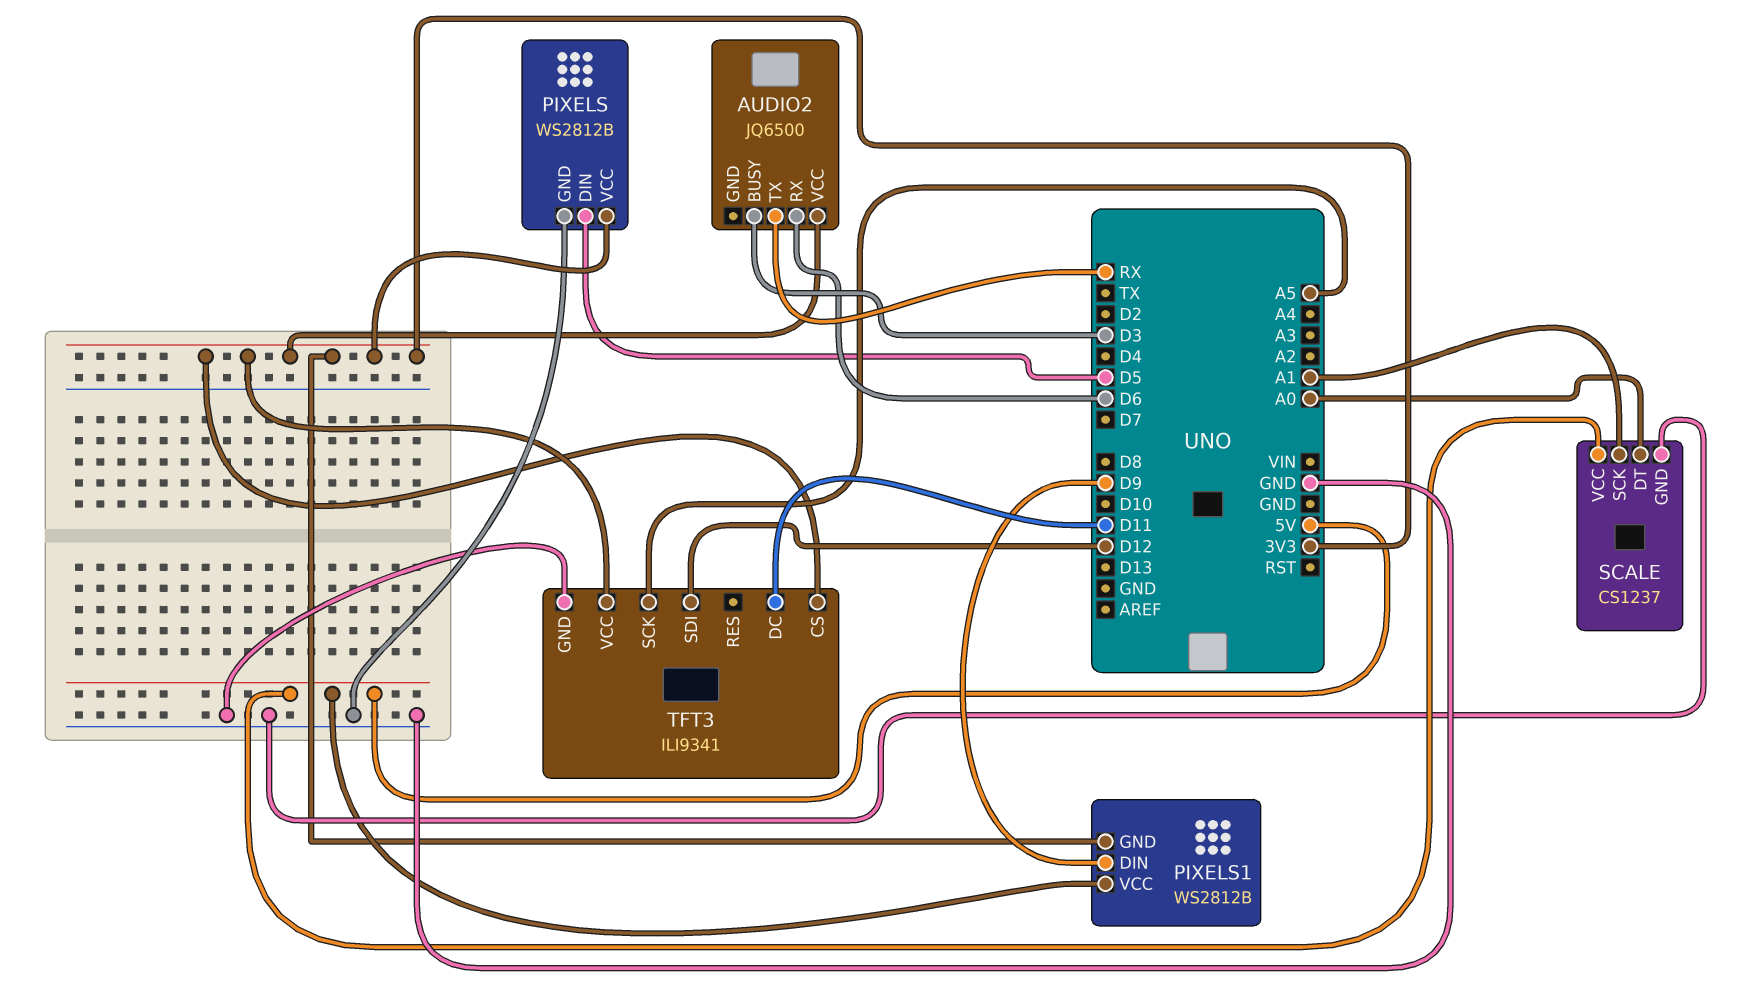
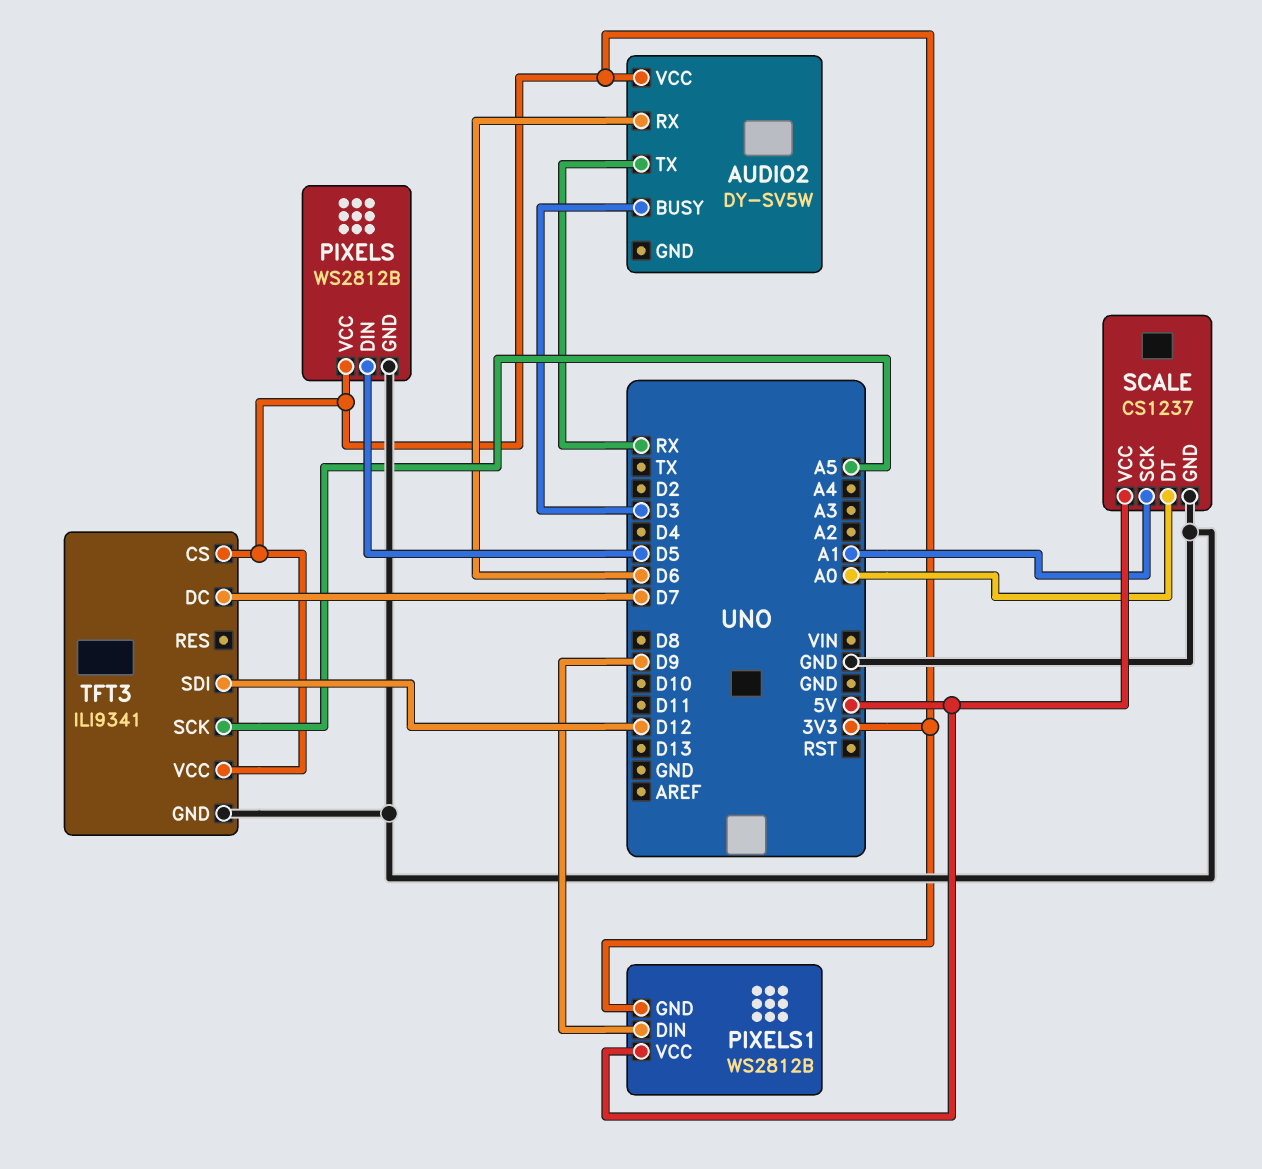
AUDIO2: JQ6500 -> DY-SV5W
TFT3 pin DC: D11 -> D7

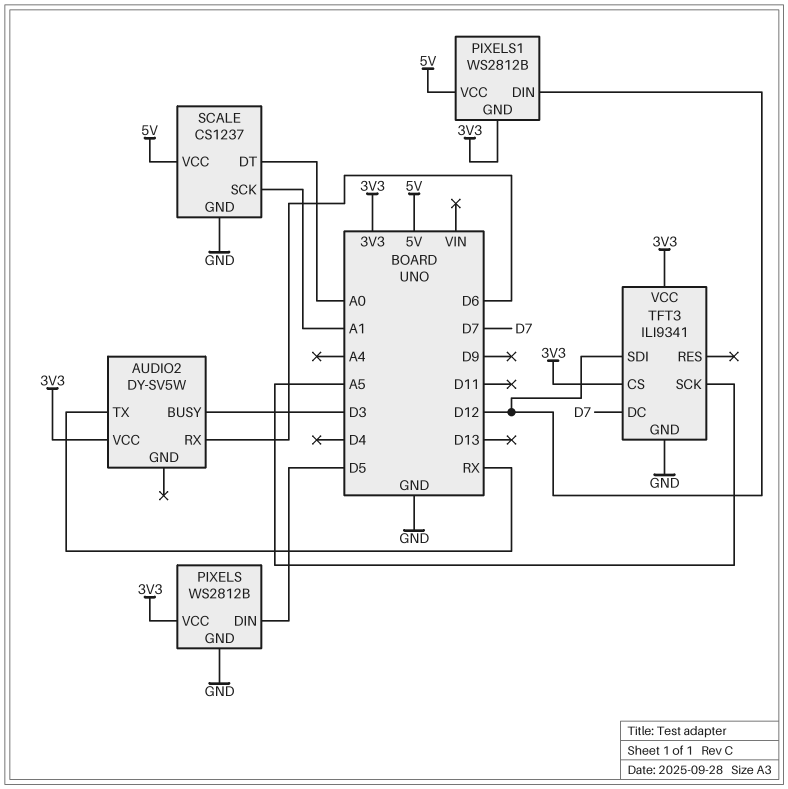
PIXELS1 pin DIN: D9 -> D12

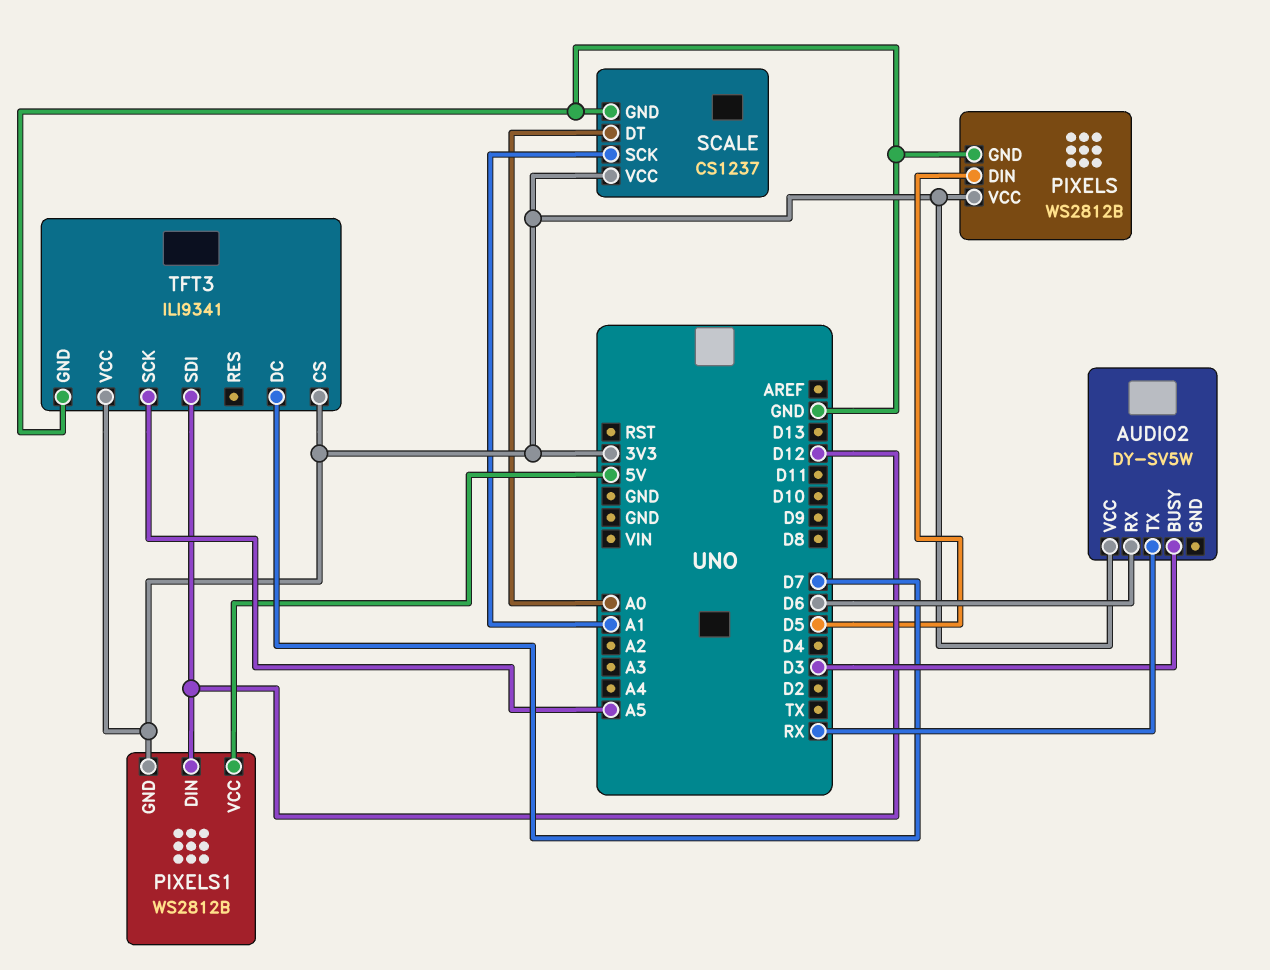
SCALE pin VCC: 5V -> 3V3

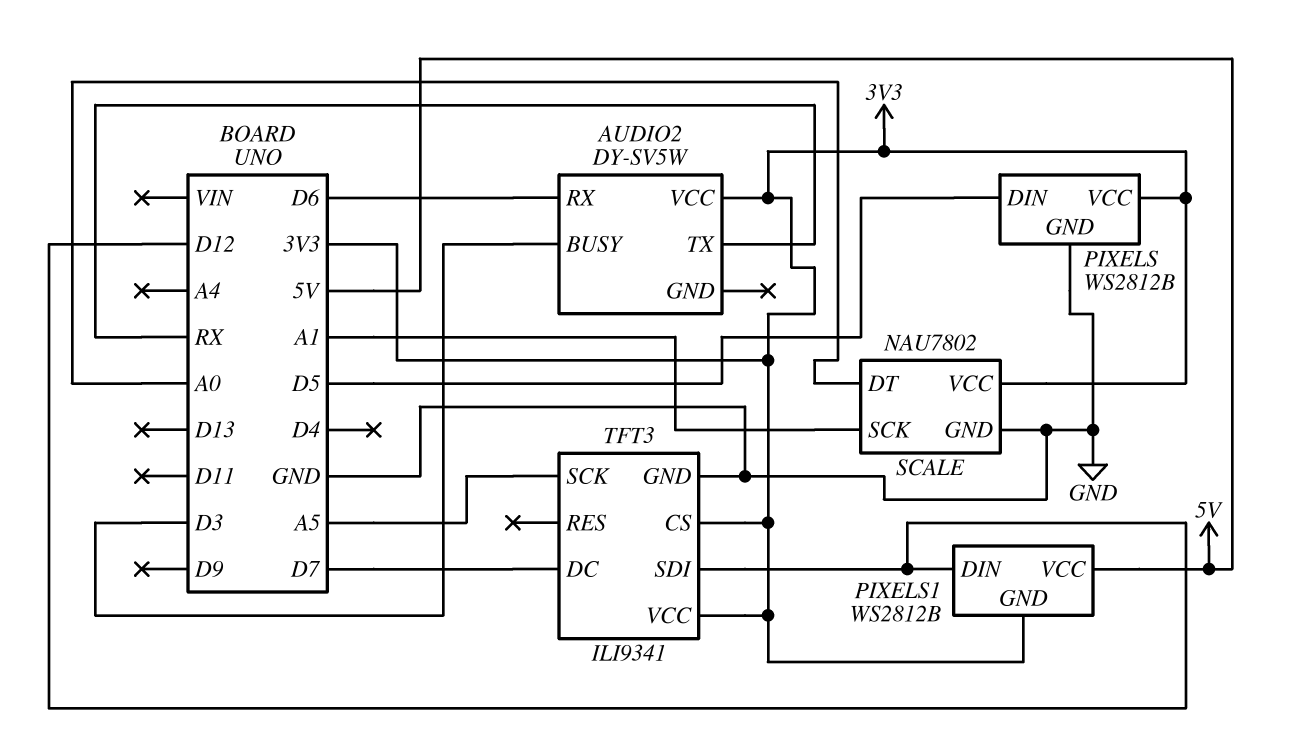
SCALE: CS1237 -> NAU7802

